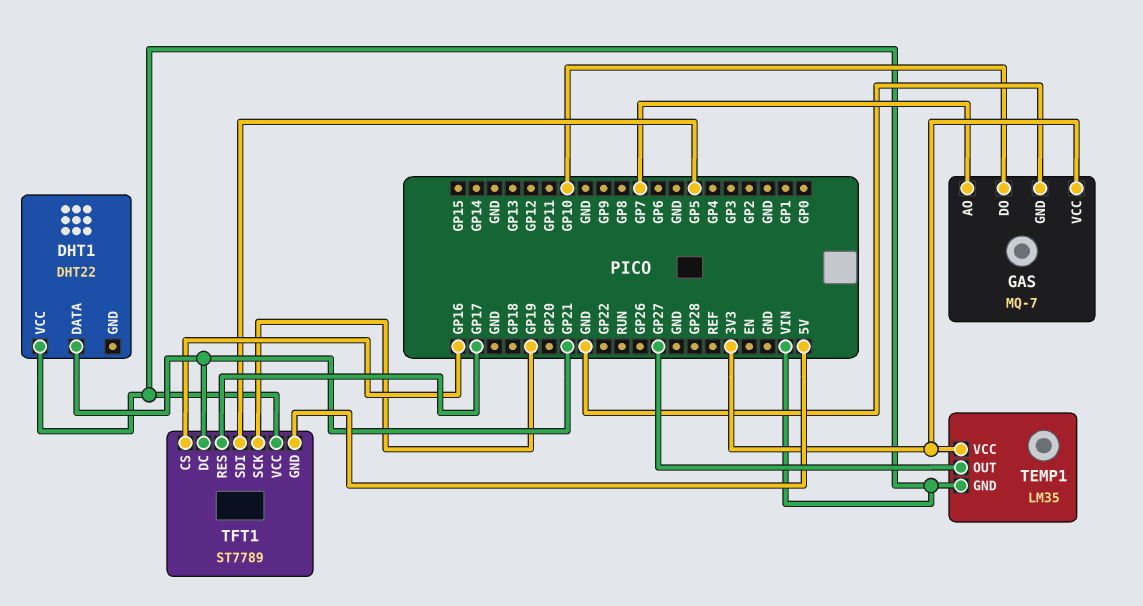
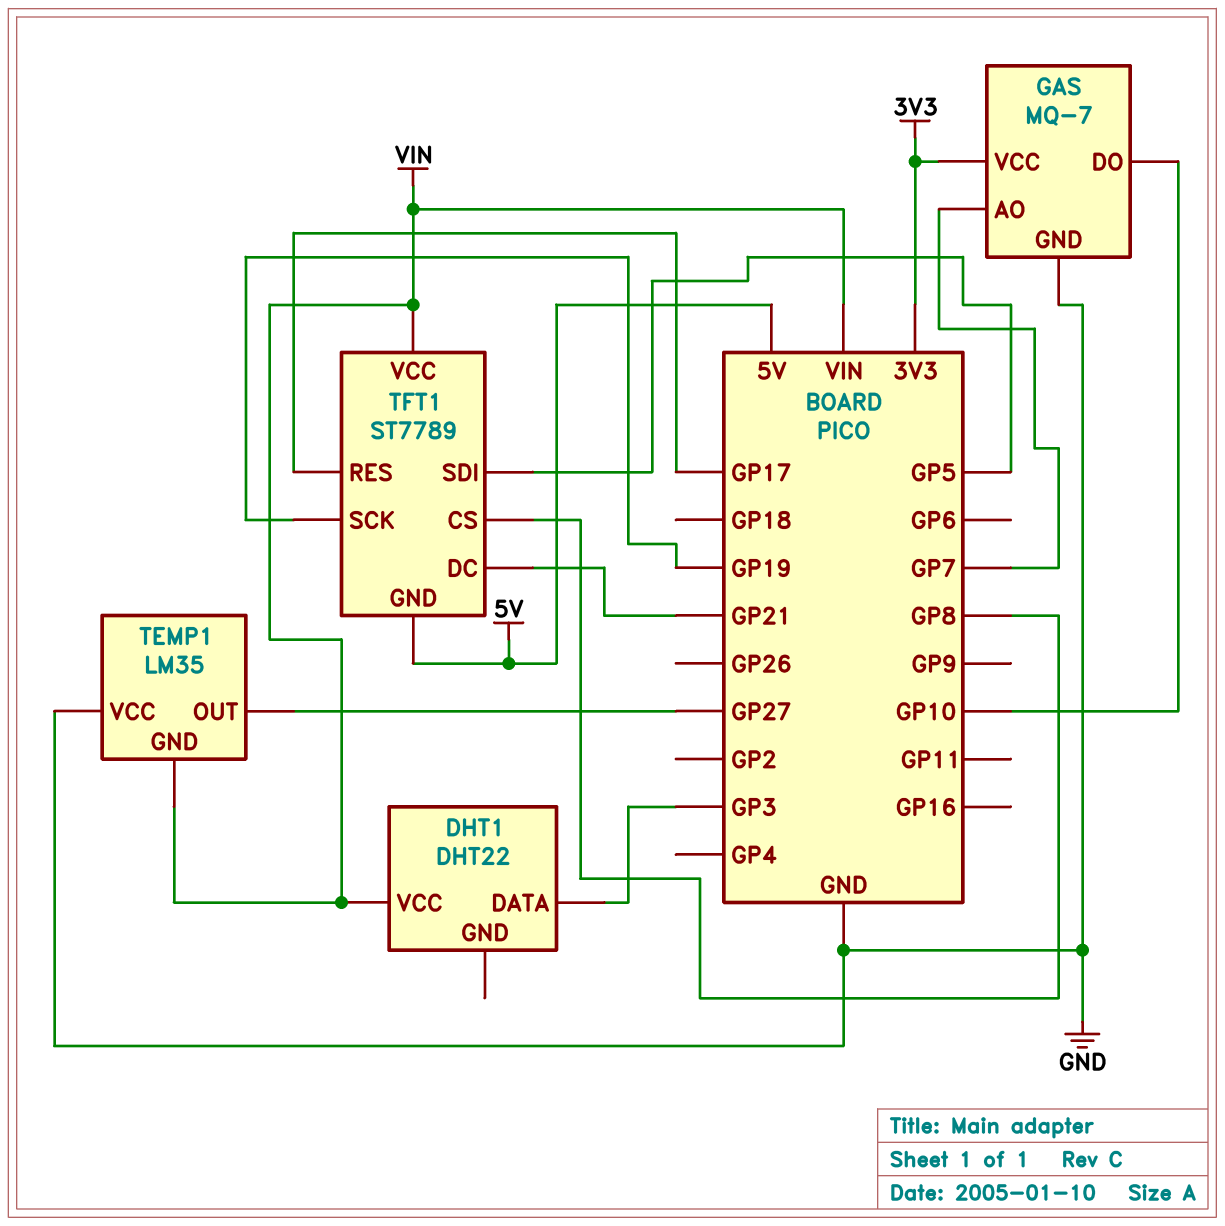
DHT1 pin DATA: GP21 -> GP3
TEMP1 pin VCC: 3V3 -> GND
TFT1 pin CS: GP16 -> GP8

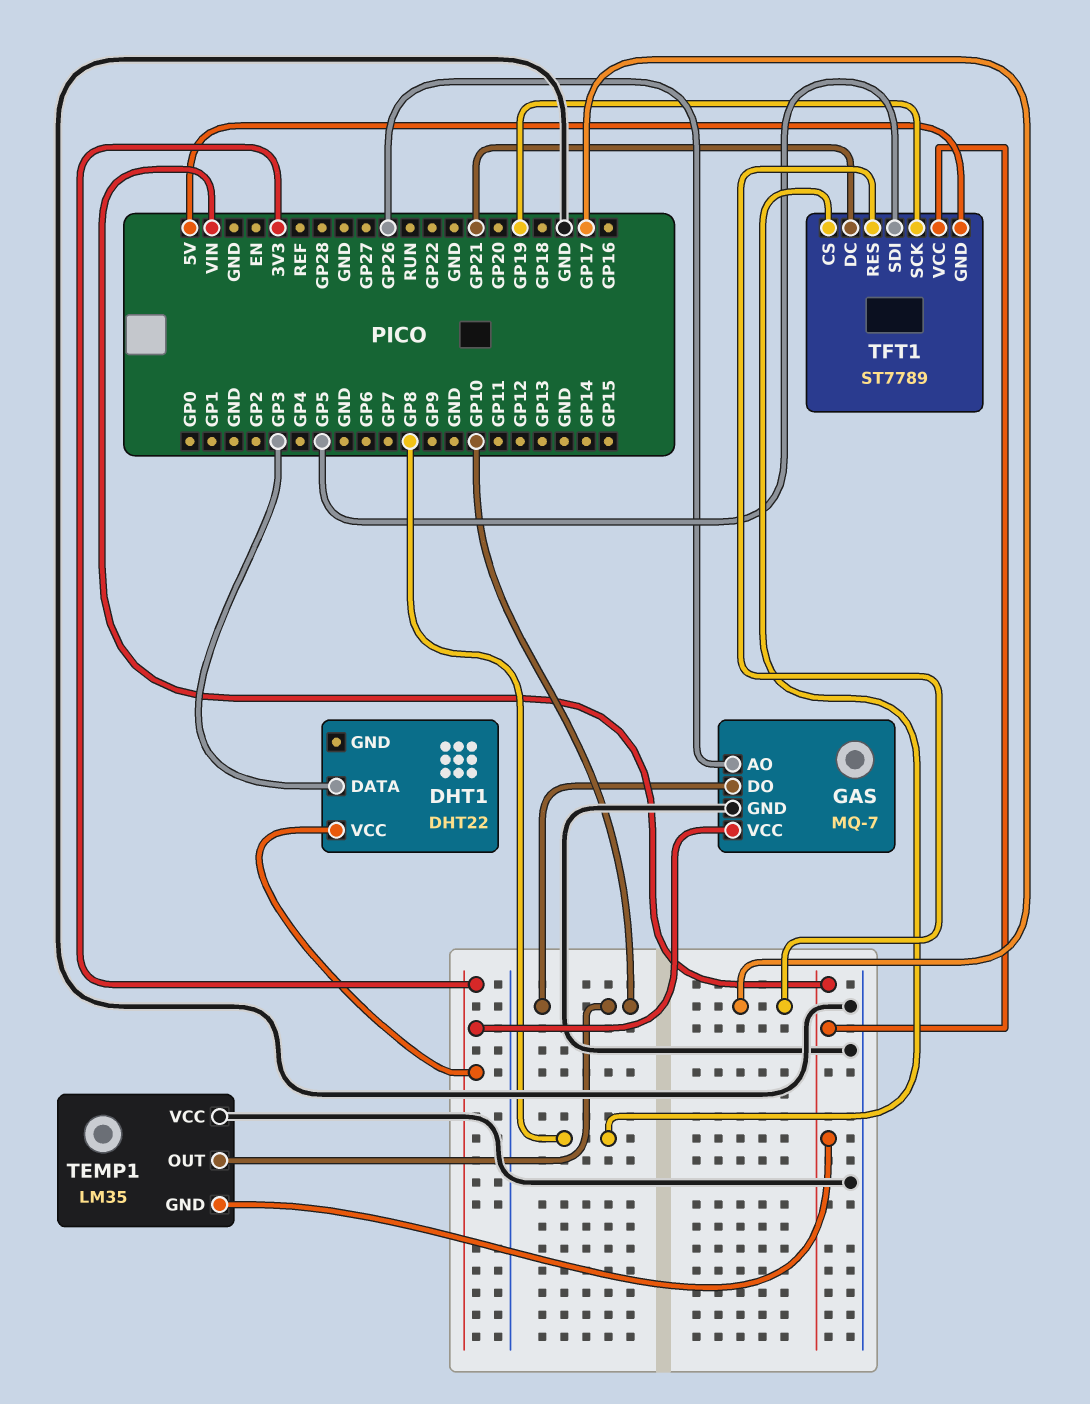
DHT1 pin VCC: VIN -> 3V3
GAS pin AO: GP7 -> GP26
TEMP1 pin OUT: GP27 -> GP10

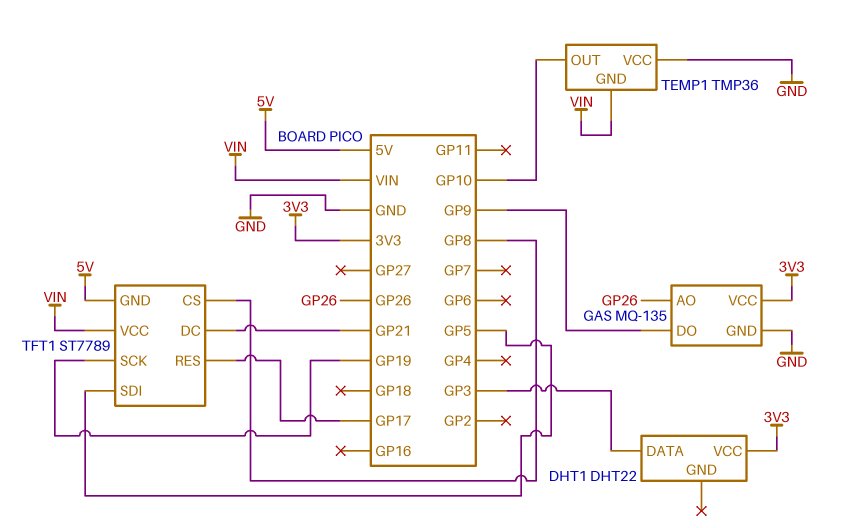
GAS: MQ-7 -> MQ-135
GAS pin DO: GP10 -> GP9
TEMP1: LM35 -> TMP36

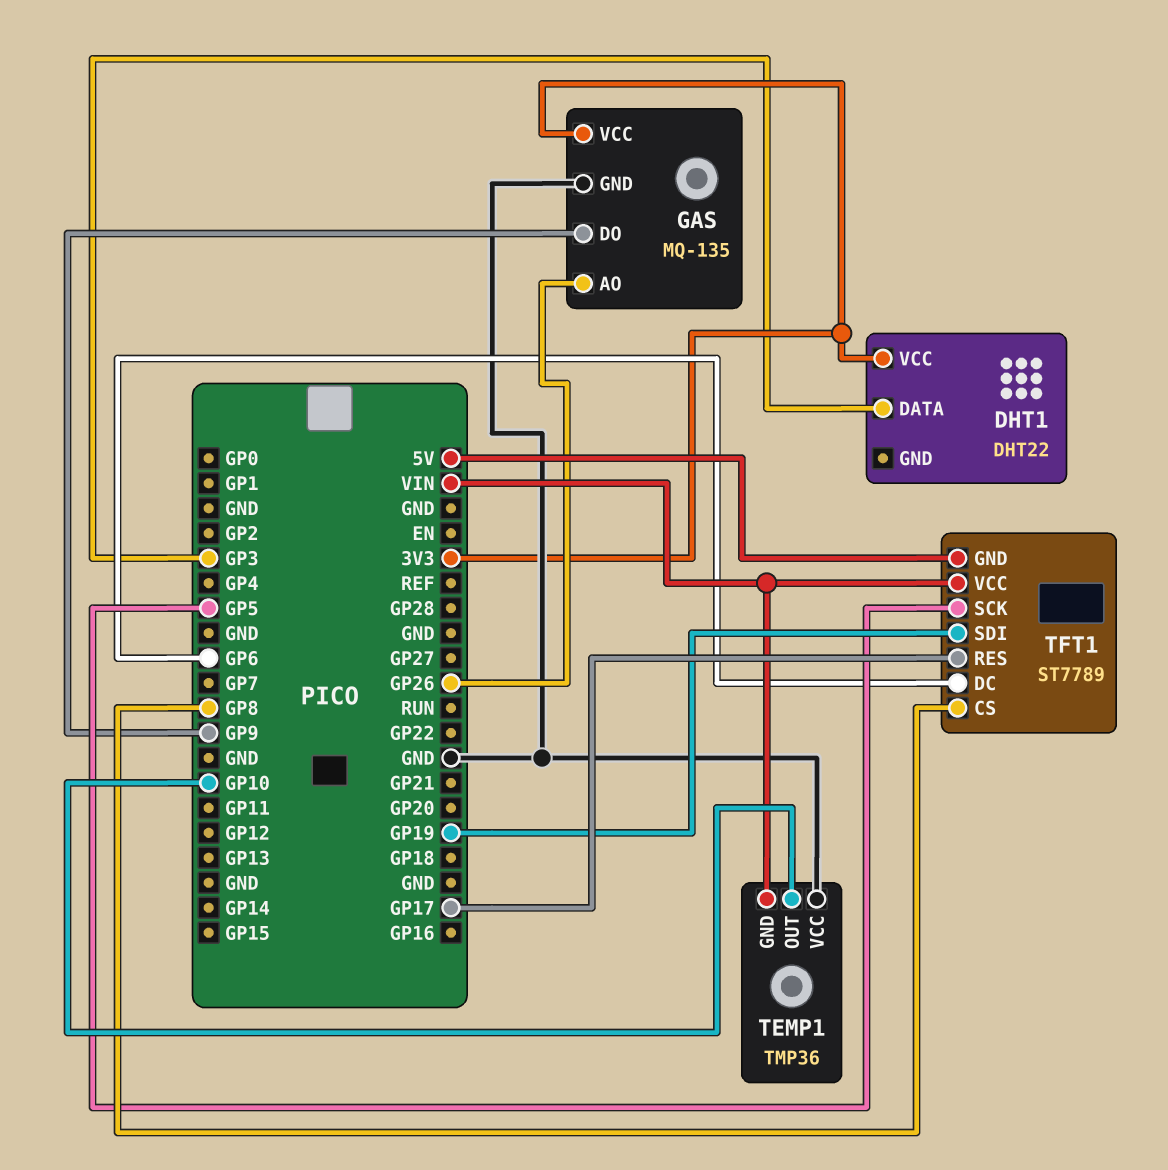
TFT1 pin DC: GP21 -> GP6
TFT1 pin SCK: GP19 -> GP5
TFT1 pin SDI: GP5 -> GP19

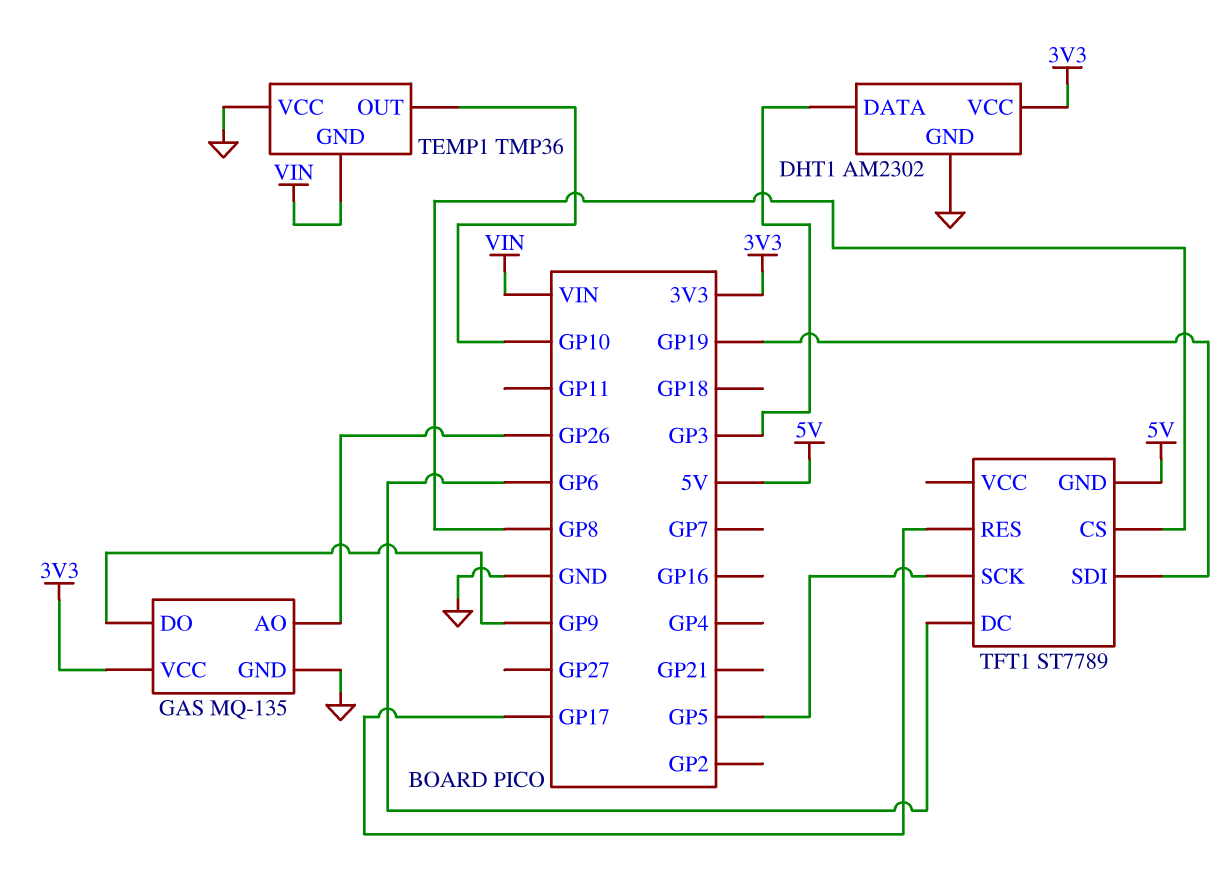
DHT1: DHT22 -> AM2302
DHT1 pin GND: none -> GND
TFT1 pin VCC: VIN -> none

